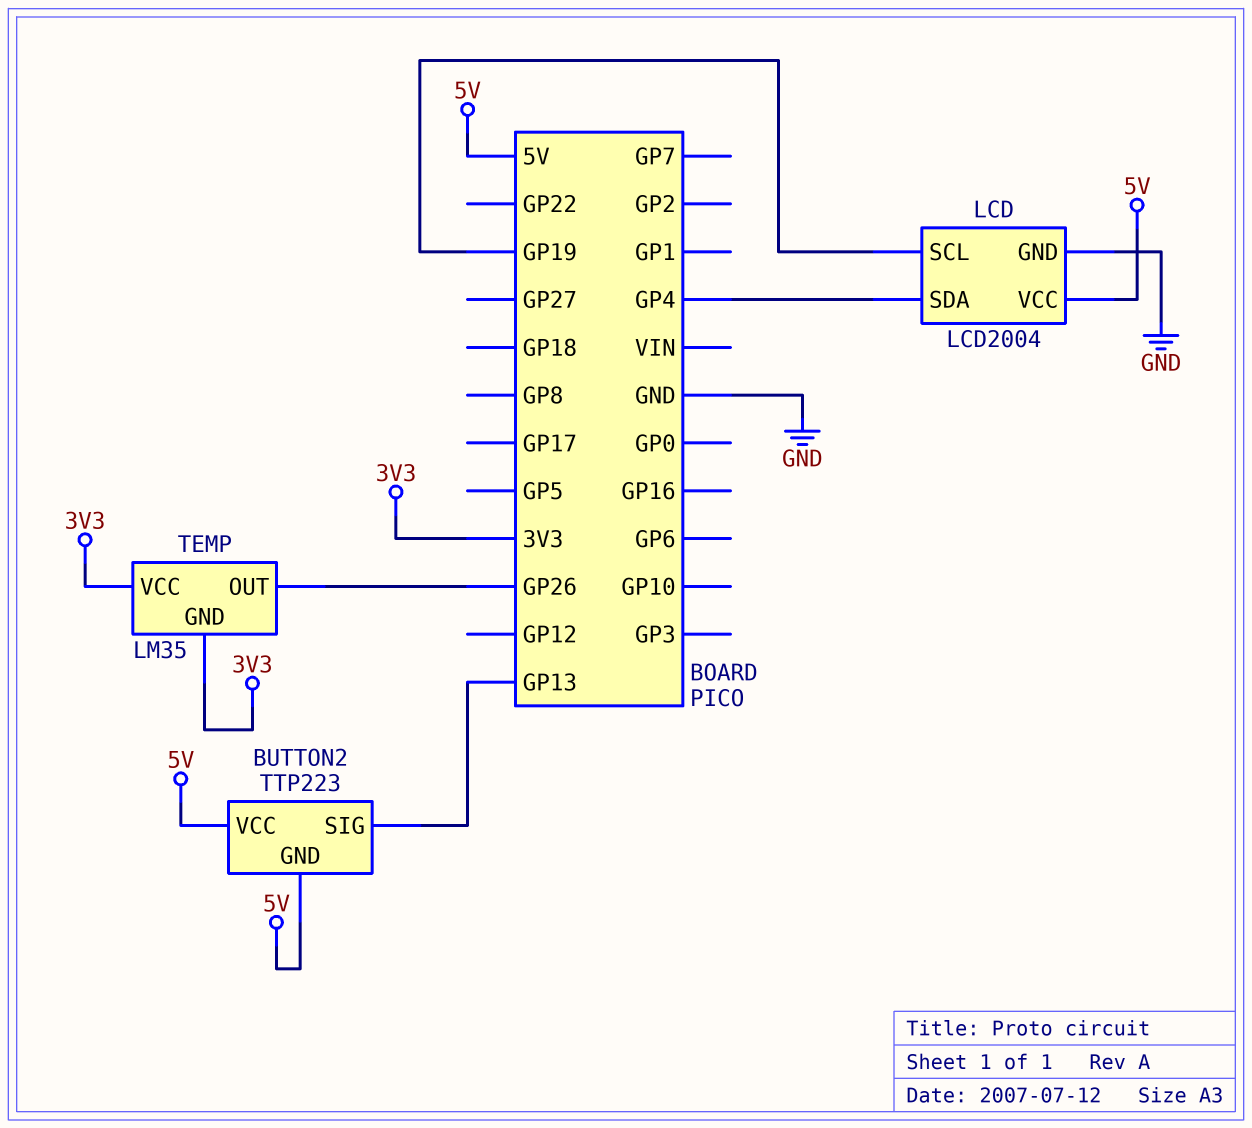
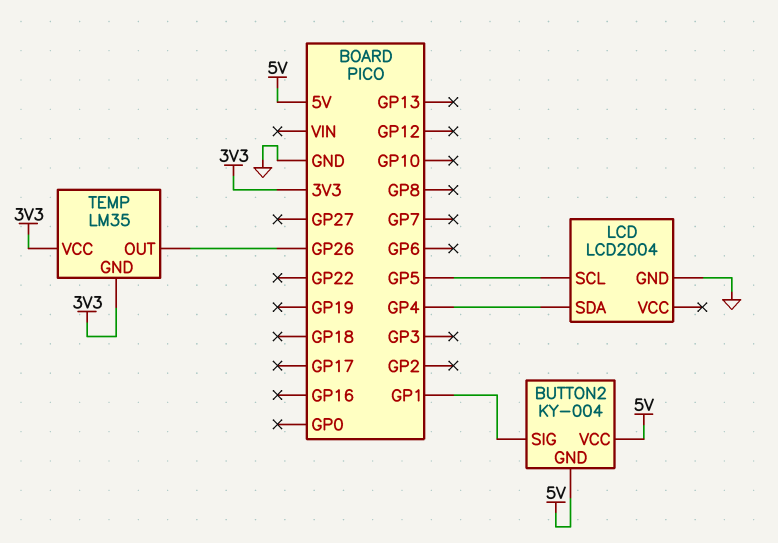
BUTTON2: TTP223 -> KY-004
BUTTON2 pin SIG: GP13 -> GP1
LCD pin SCL: GP19 -> GP5
LCD pin VCC: 5V -> none

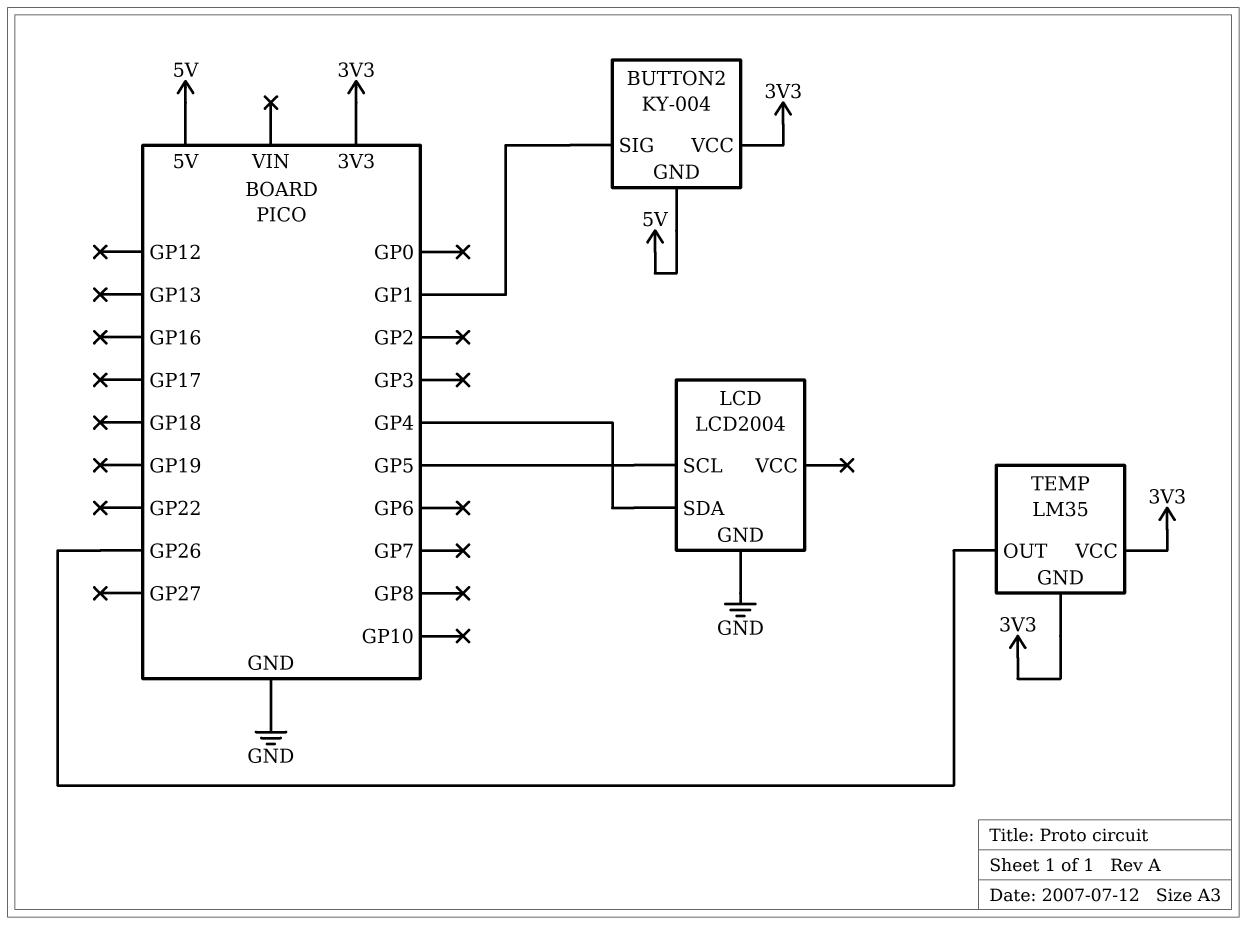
BUTTON2 pin VCC: 5V -> 3V3

